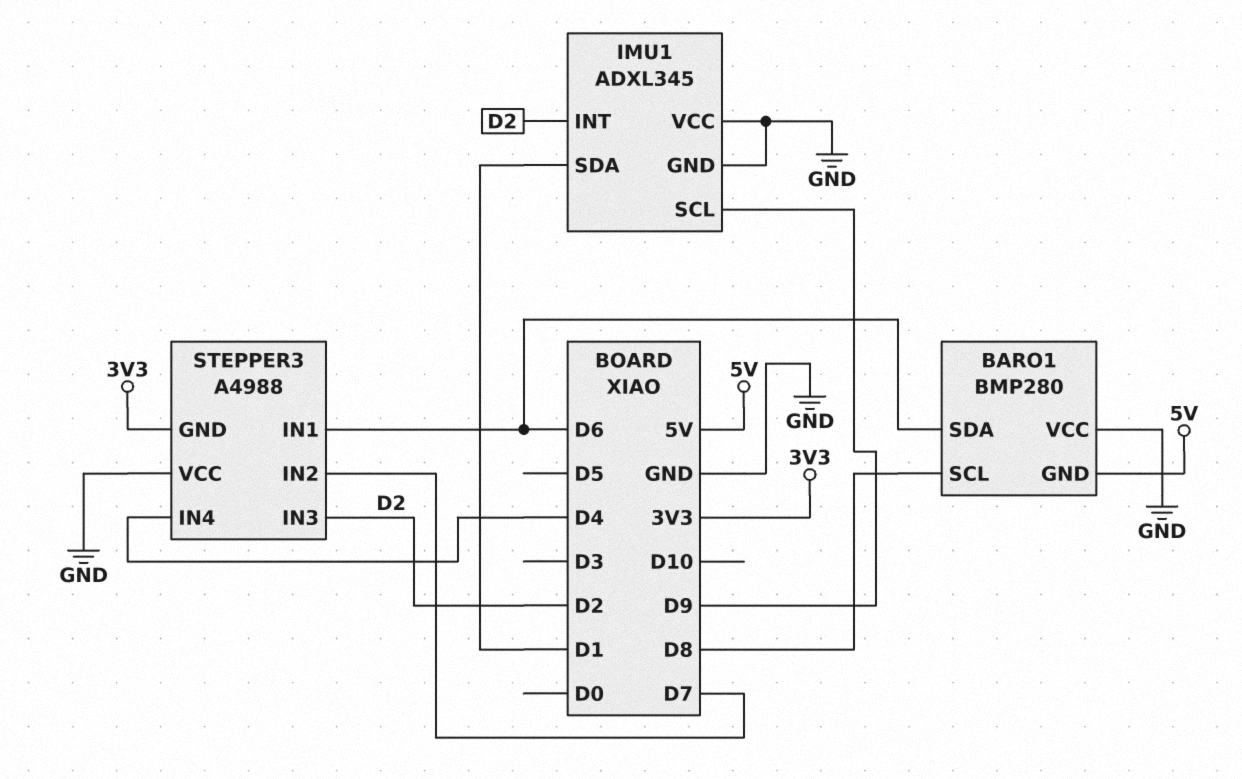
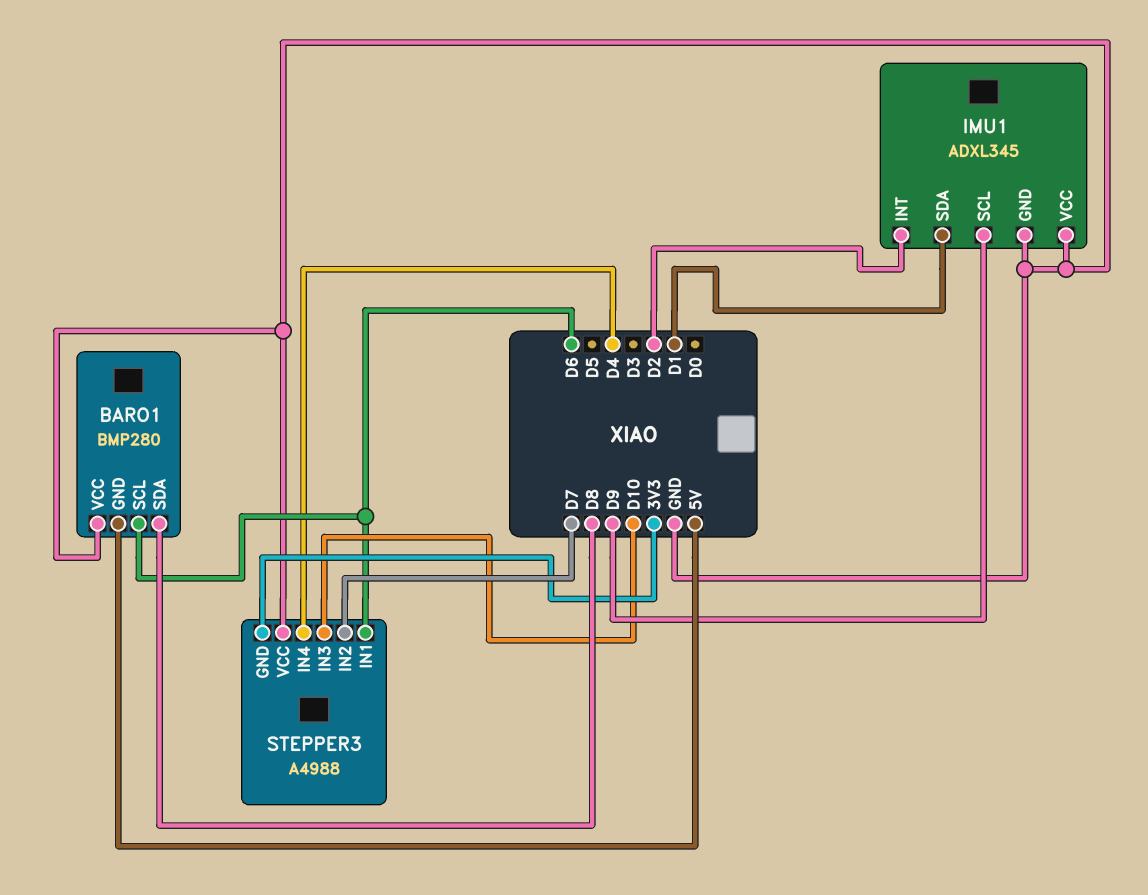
BARO1 pin SCL: D8 -> D6
BARO1 pin SDA: D6 -> D8
STEPPER3 pin IN3: D2 -> D10

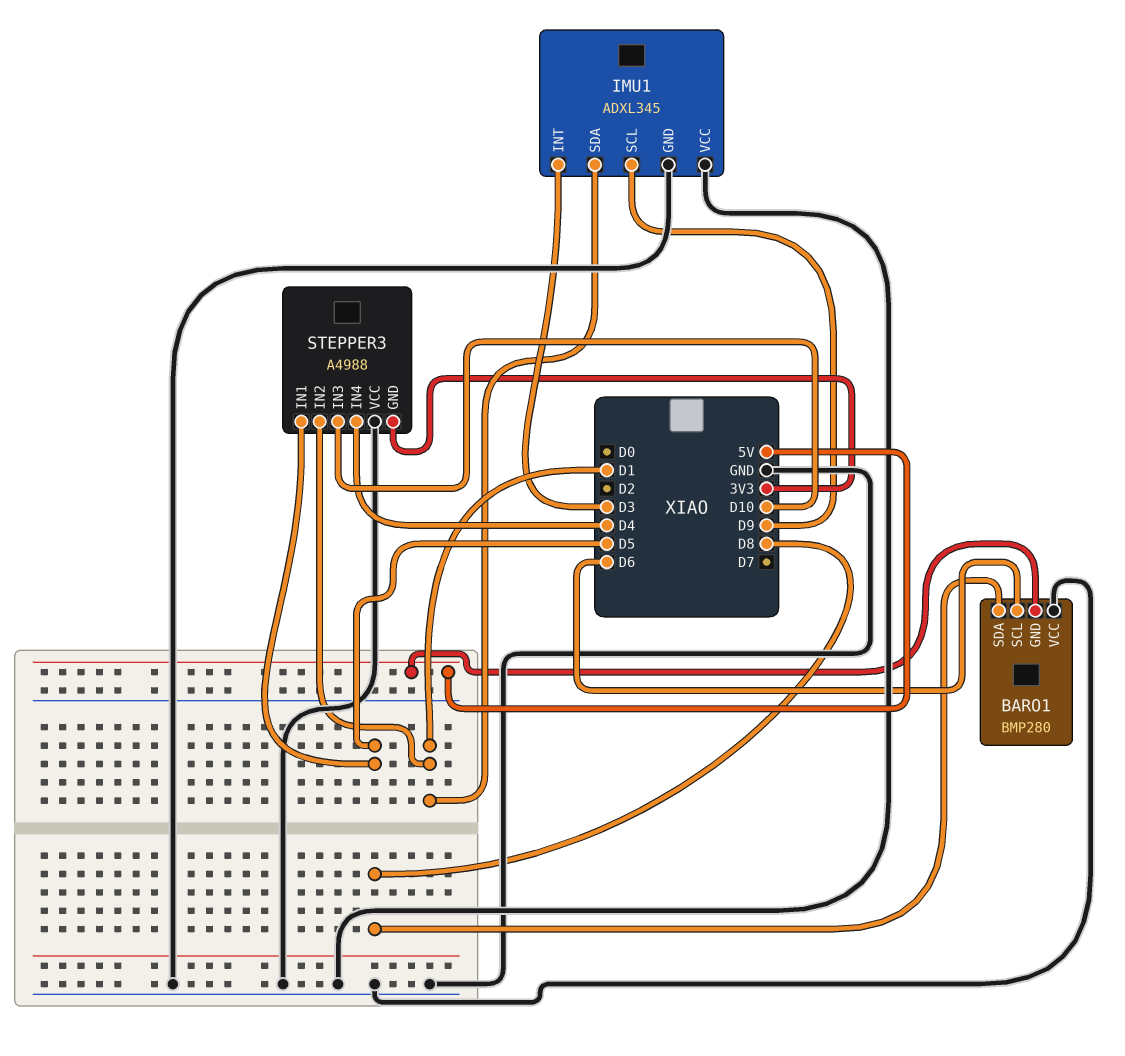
IMU1 pin INT: D2 -> D3
STEPPER3 pin IN1: D6 -> D5
STEPPER3 pin IN2: D7 -> D1

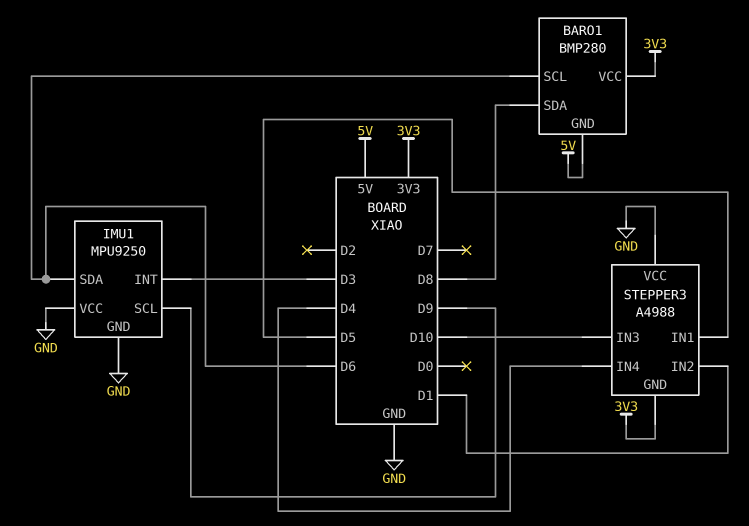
BARO1 pin VCC: GND -> 3V3
IMU1: ADXL345 -> MPU9250
IMU1 pin SDA: D1 -> D6

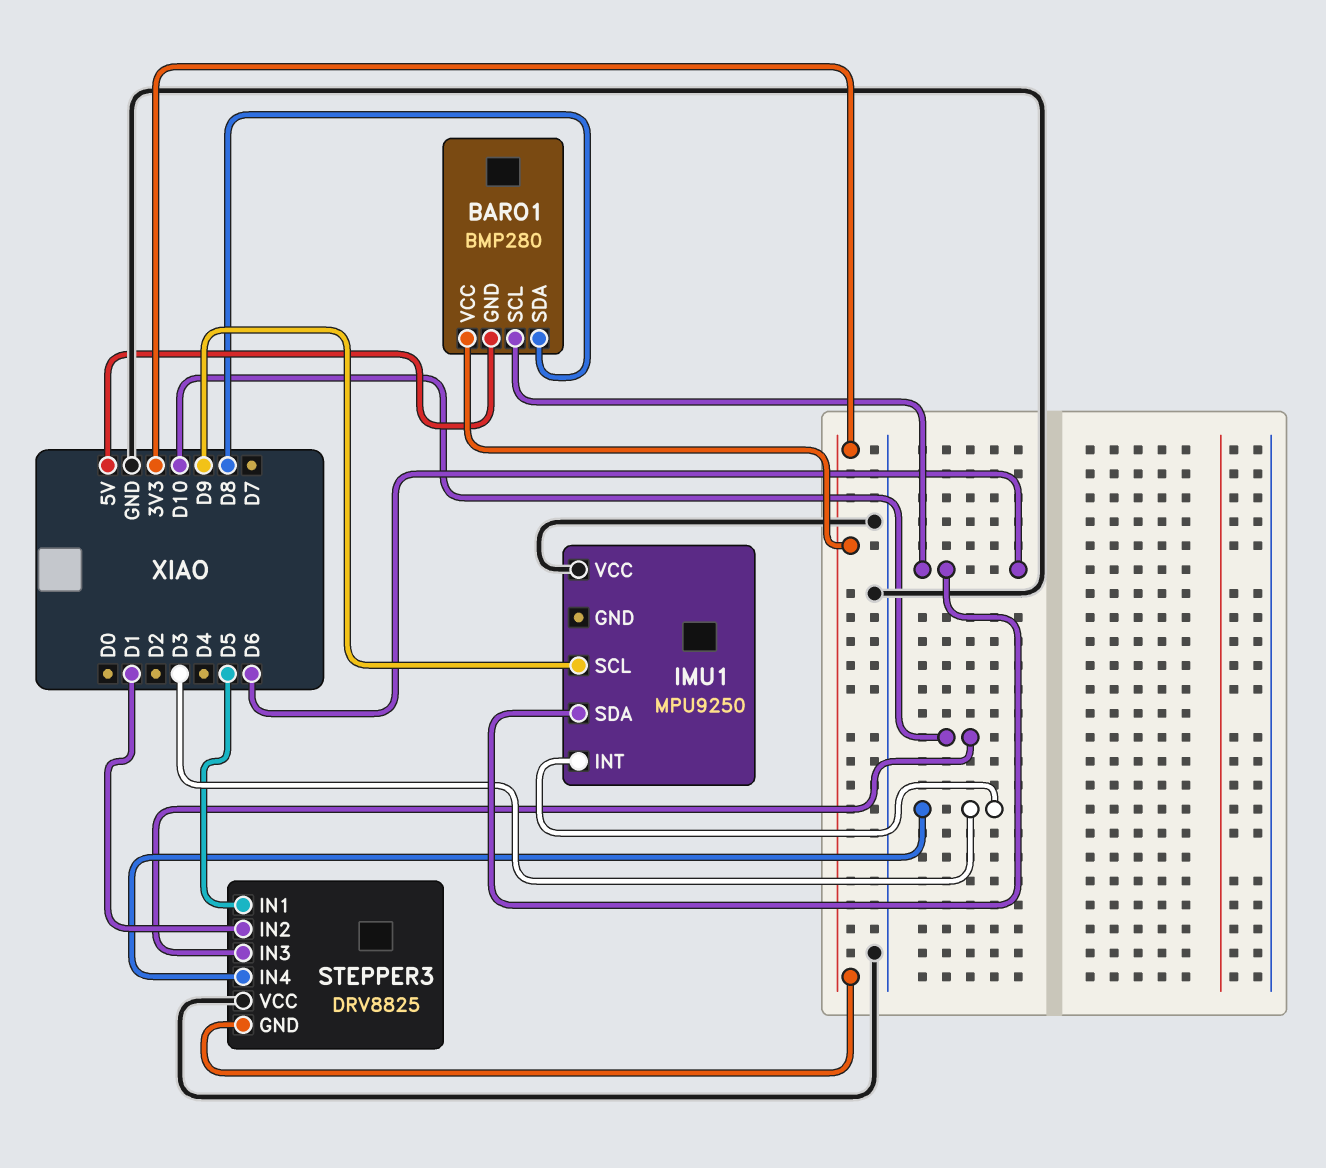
IMU1 pin GND: GND -> none
STEPPER3: A4988 -> DRV8825
STEPPER3 pin IN4: D4 -> D3

